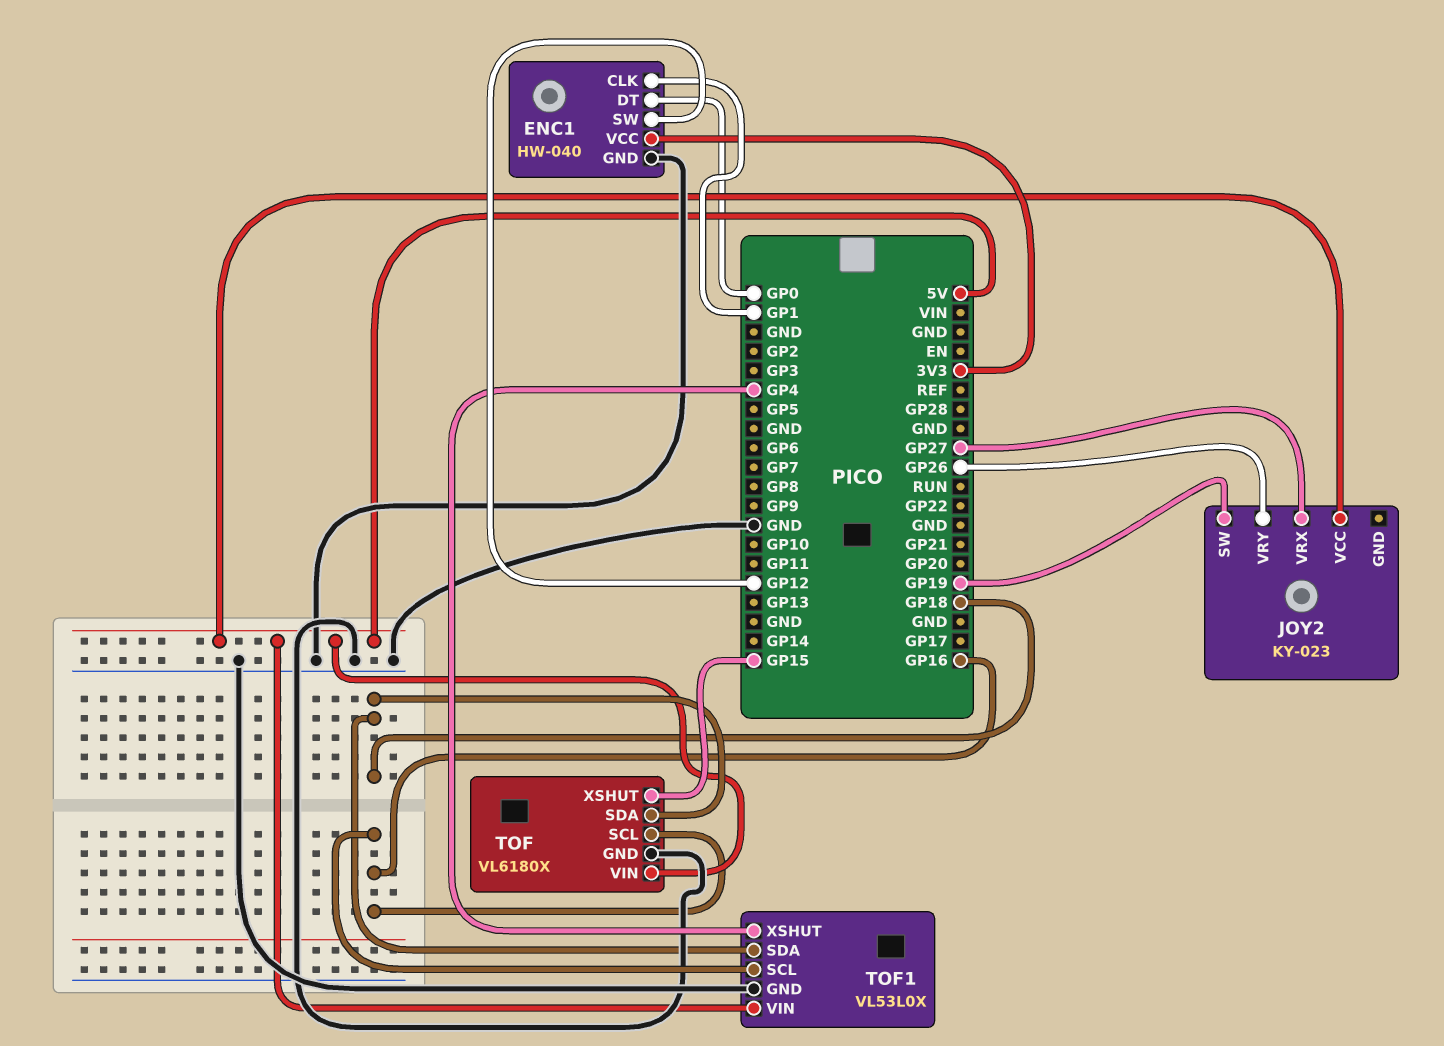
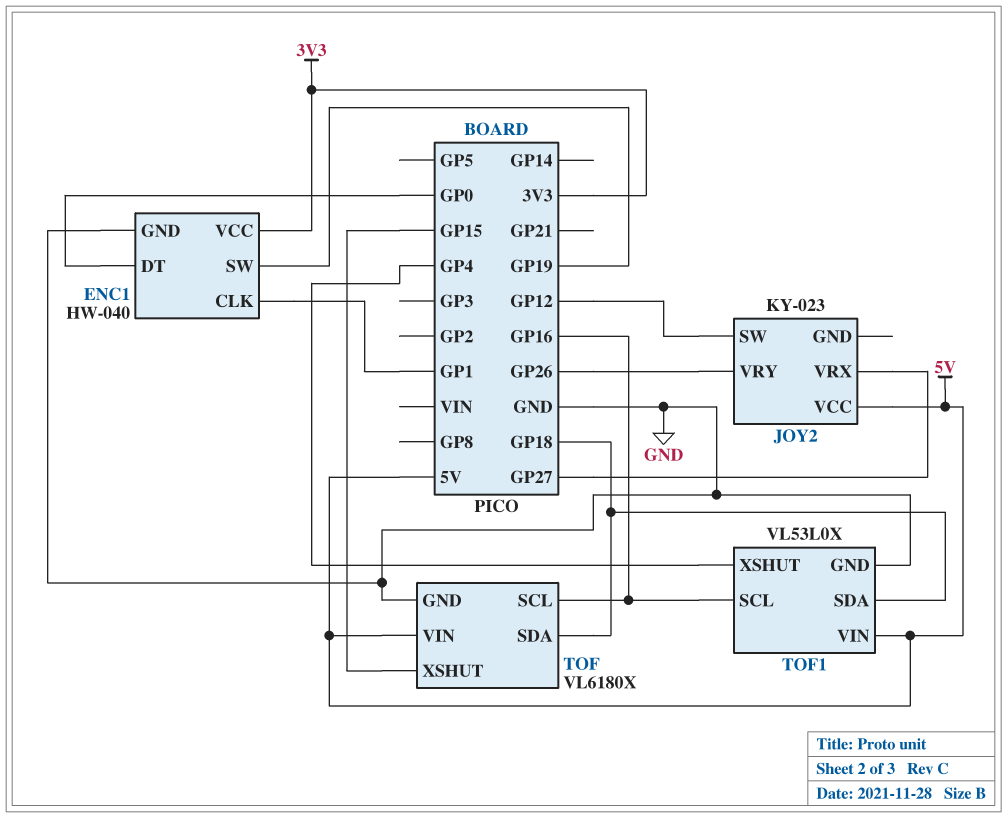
ENC1 pin SW: GP12 -> GP19
JOY2 pin SW: GP19 -> GP12

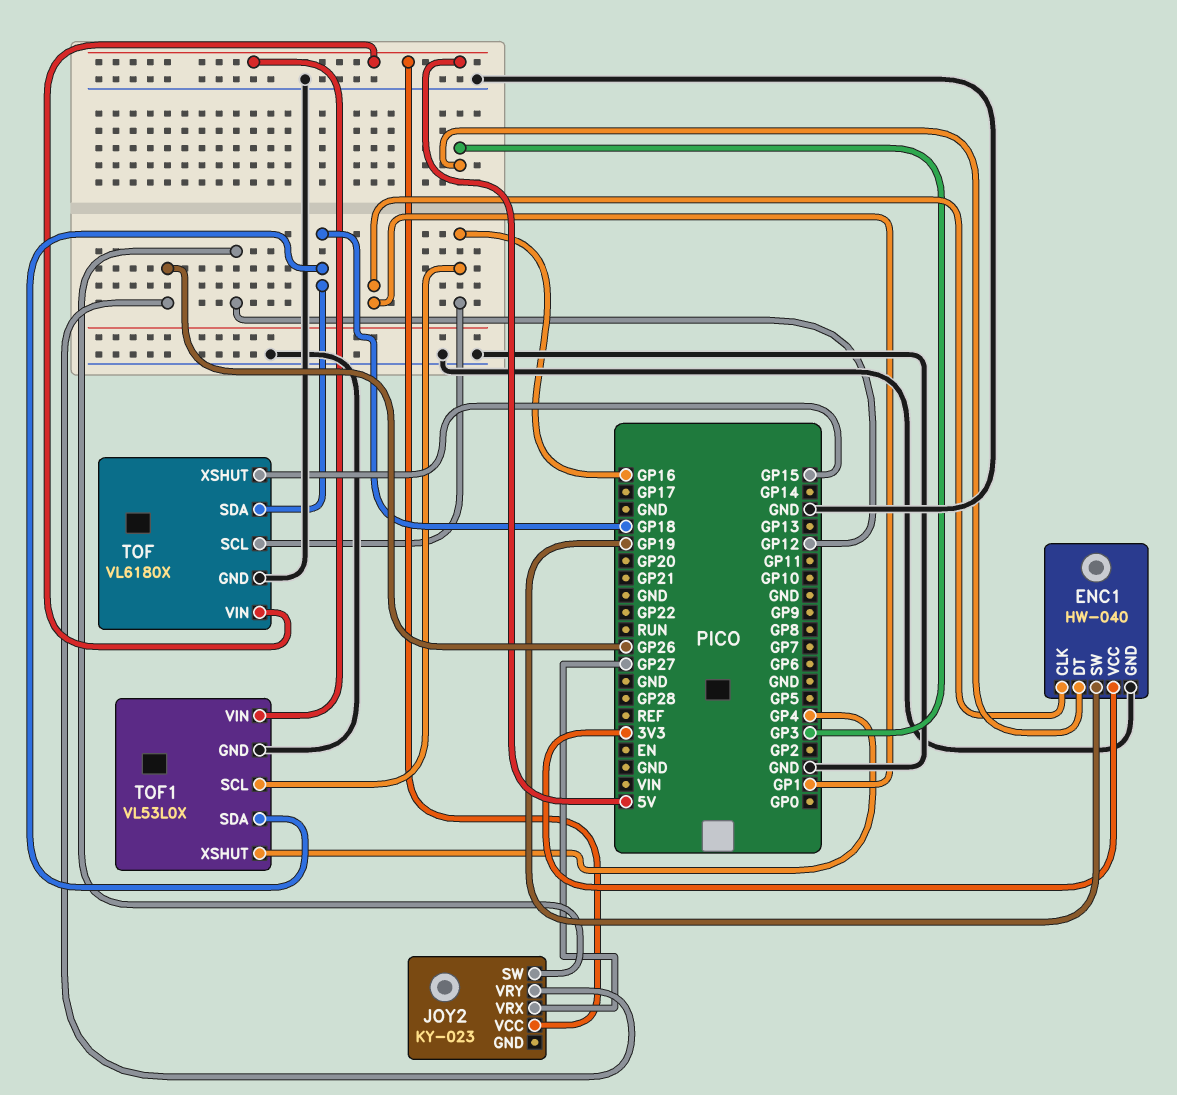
ENC1 pin DT: GP0 -> GP3

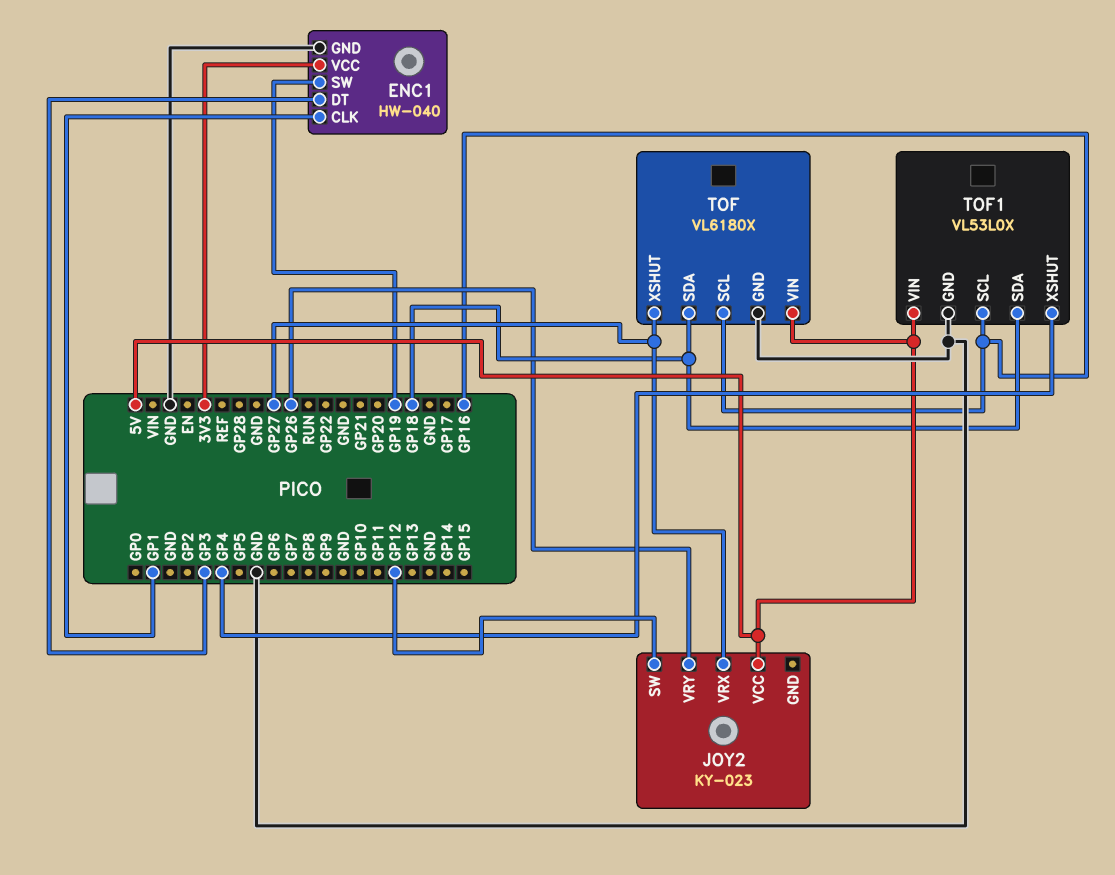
TOF pin XSHUT: GP15 -> GP27

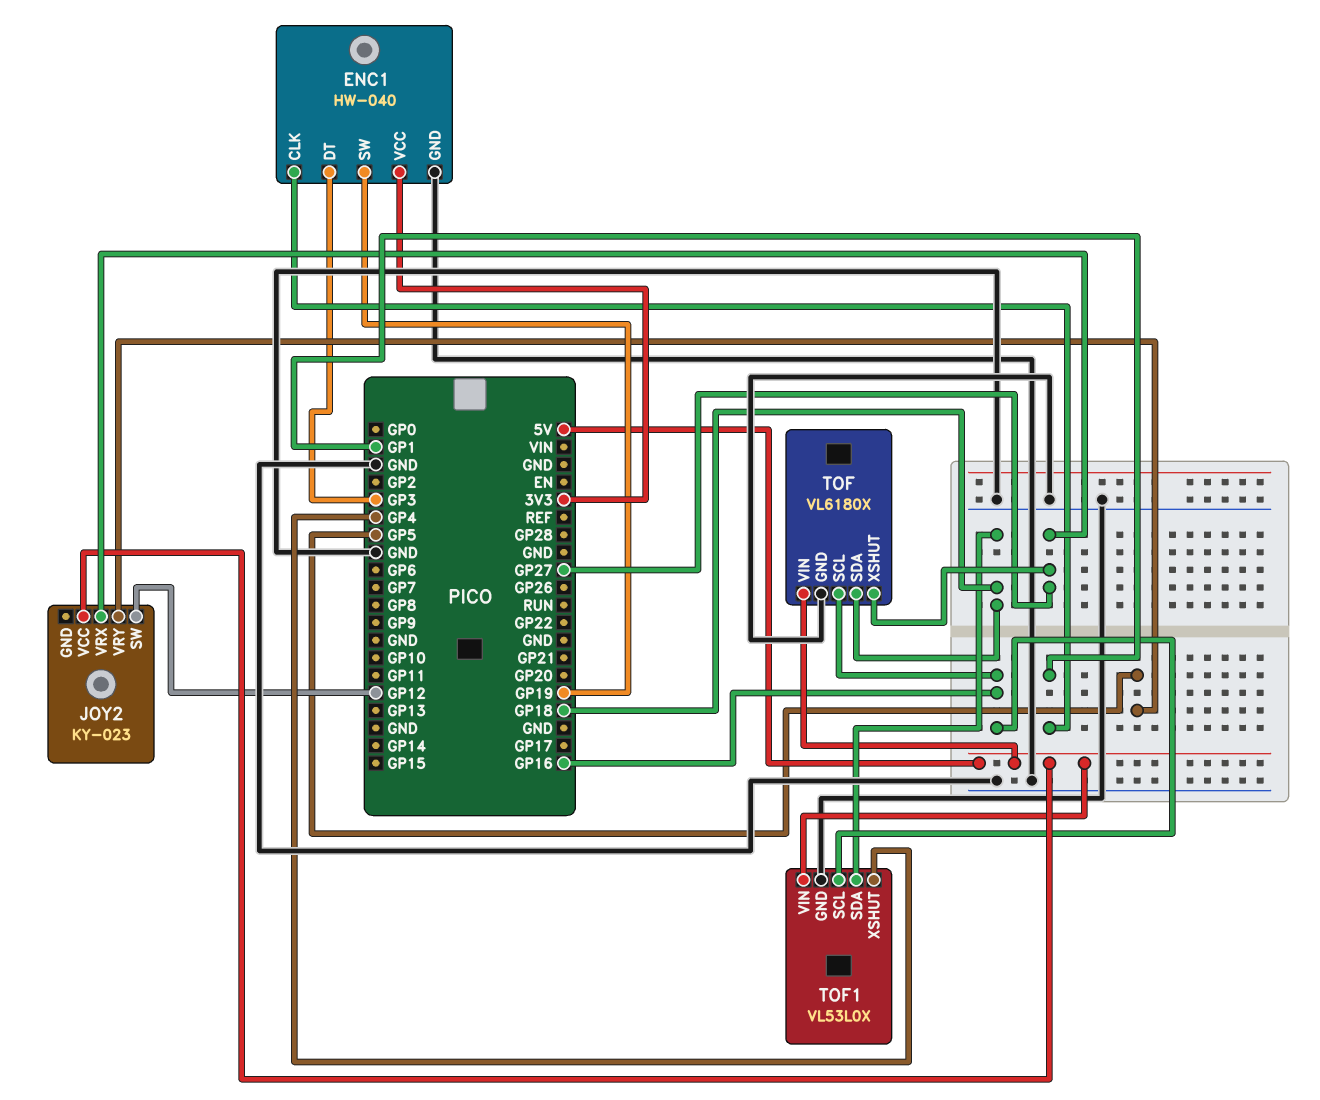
JOY2 pin VRY: GP26 -> GP5

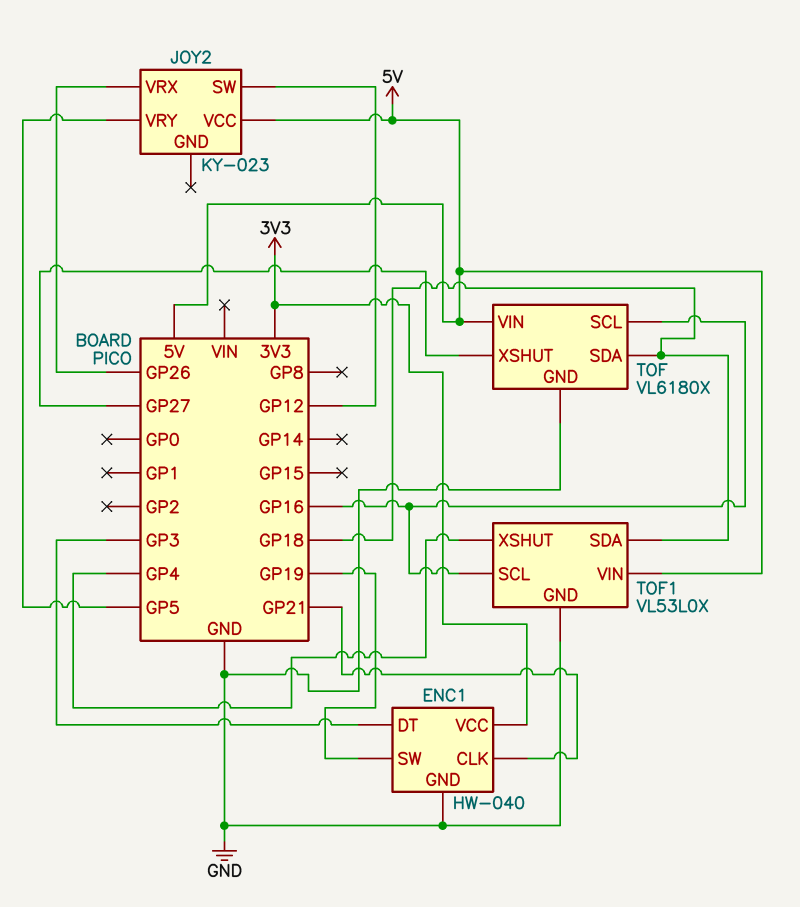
ENC1 pin CLK: GP1 -> GP21
JOY2 pin VRX: GP27 -> GP26

